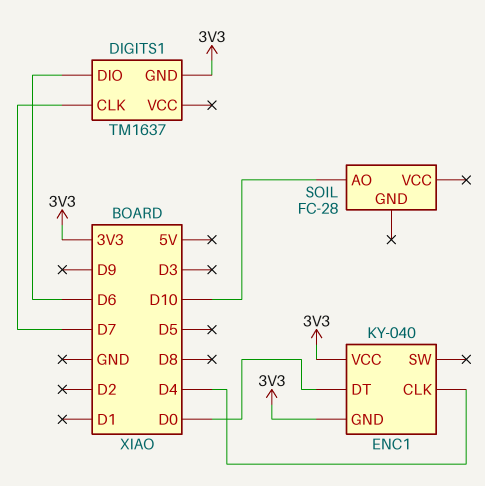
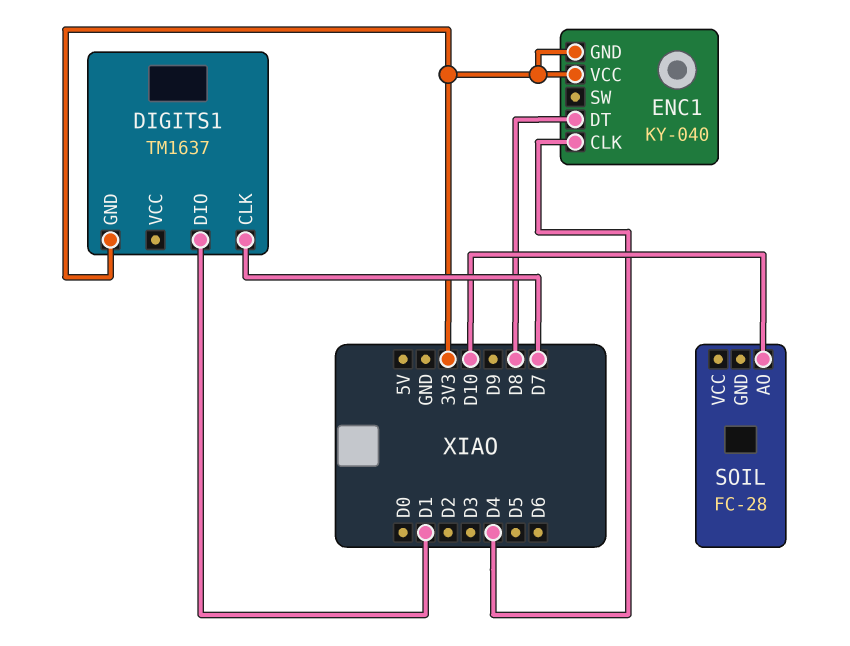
DIGITS1 pin DIO: D6 -> D1
ENC1 pin DT: D0 -> D8

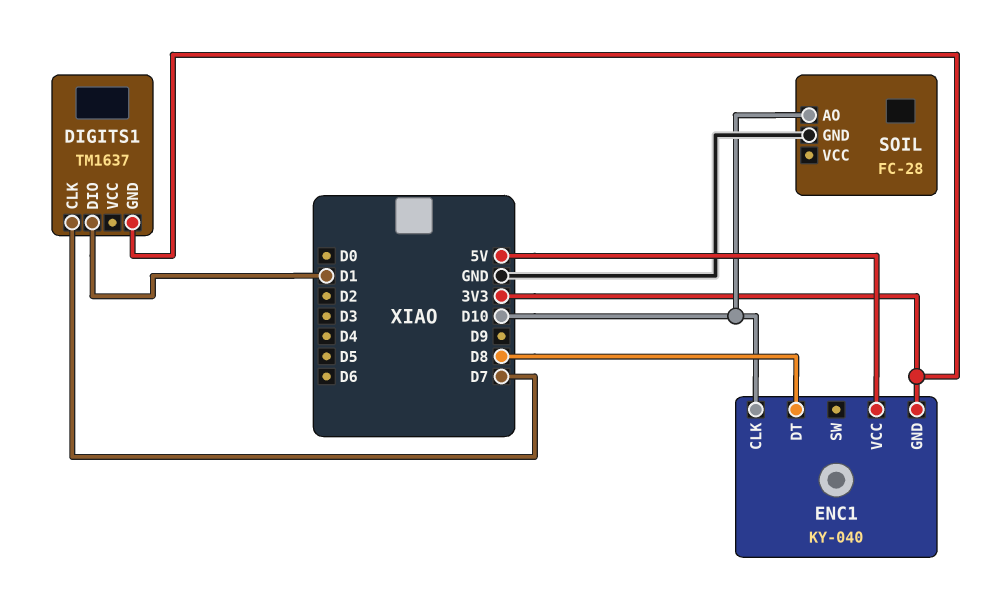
ENC1 pin CLK: D4 -> D10
ENC1 pin VCC: 3V3 -> 5V
SOIL pin GND: none -> GND

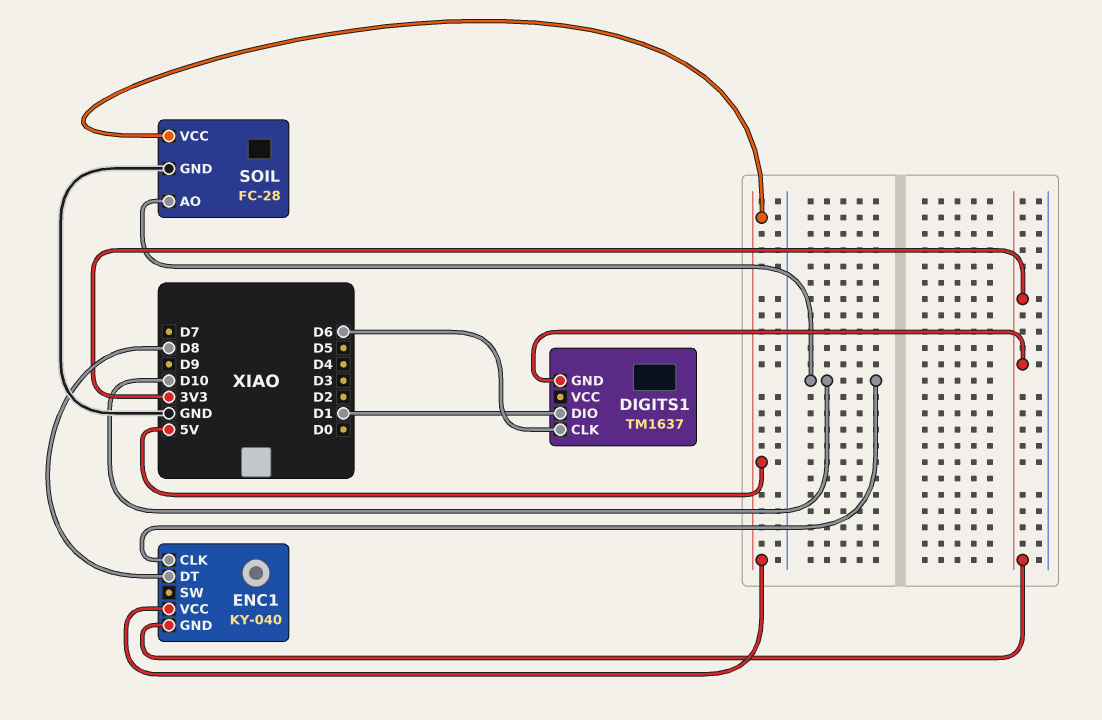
DIGITS1 pin CLK: D7 -> D6
SOIL pin VCC: none -> 5V

